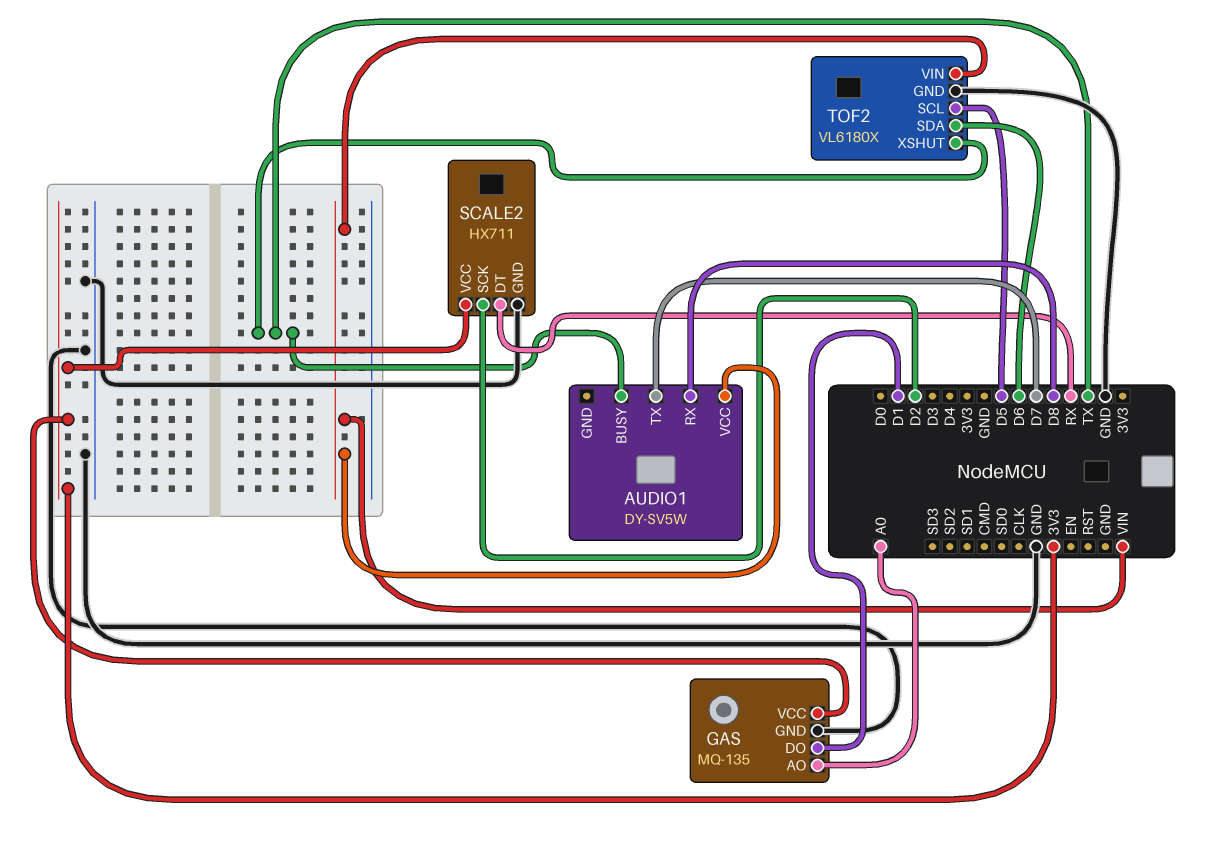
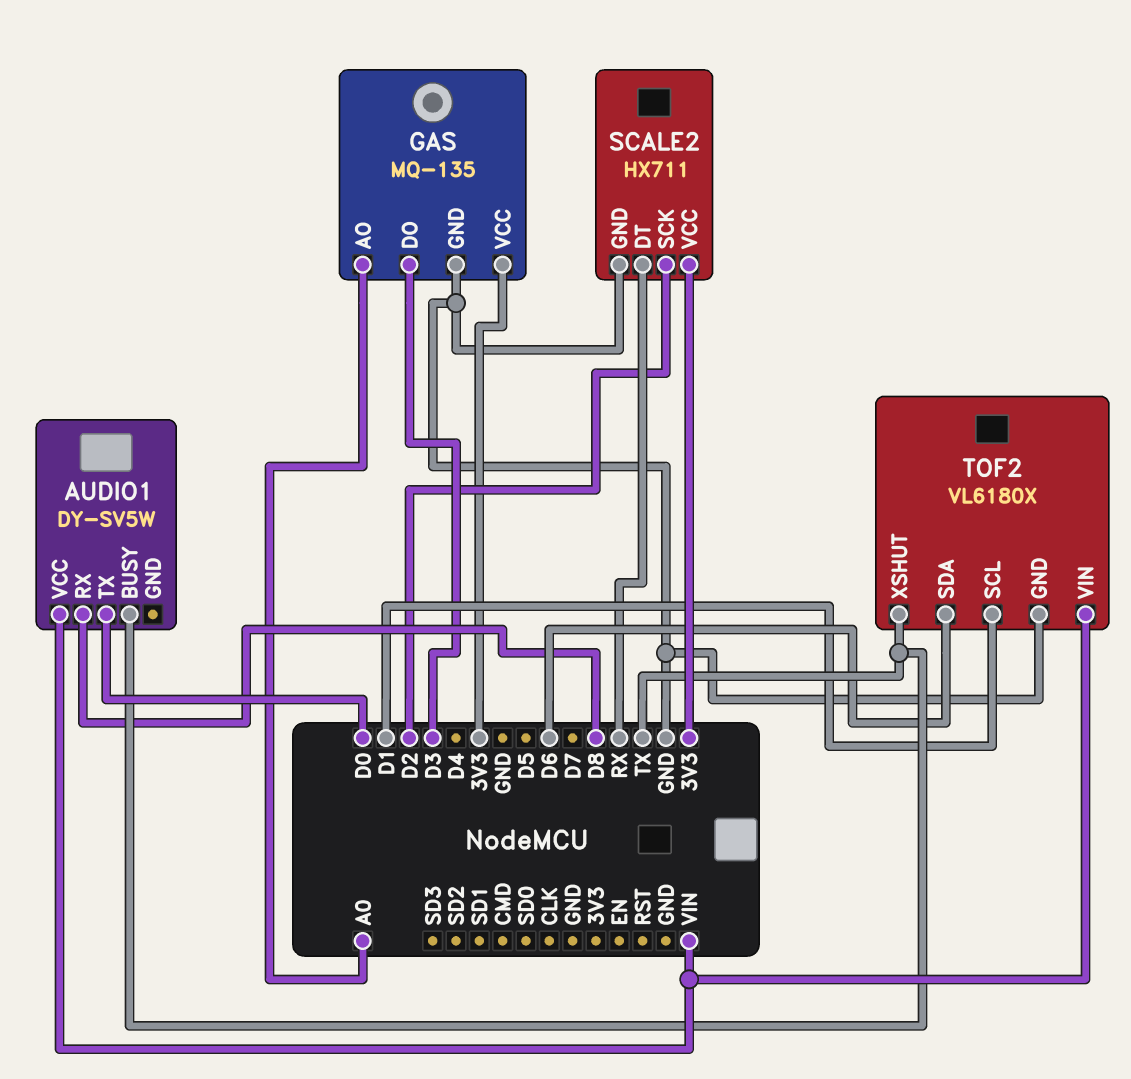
AUDIO1 pin TX: D7 -> D0
GAS pin DO: D1 -> D3
TOF2 pin SCL: D5 -> D1

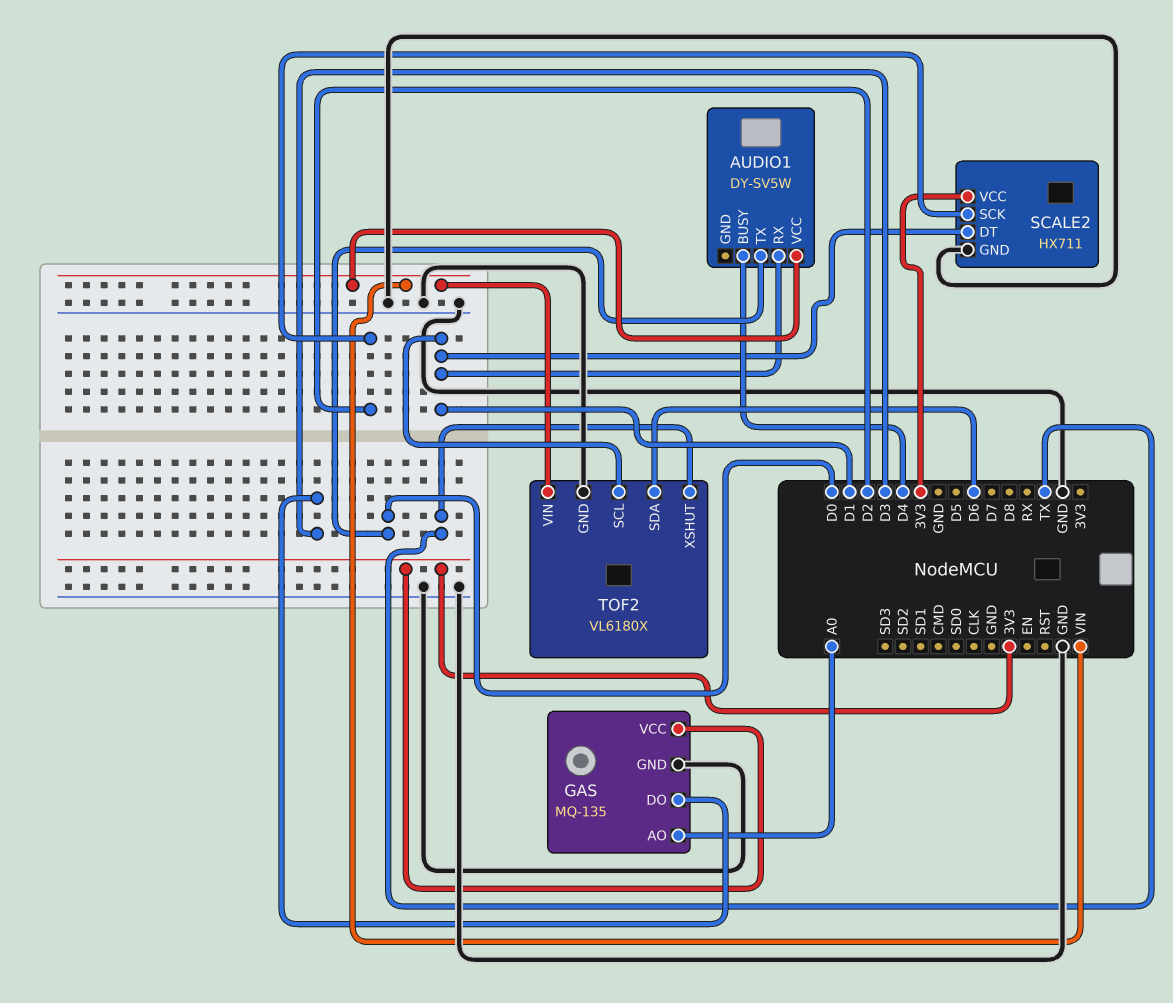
AUDIO1 pin BUSY: TX -> D4
AUDIO1 pin RX: D8 -> D1
SCALE2 pin DT: RX -> D1

